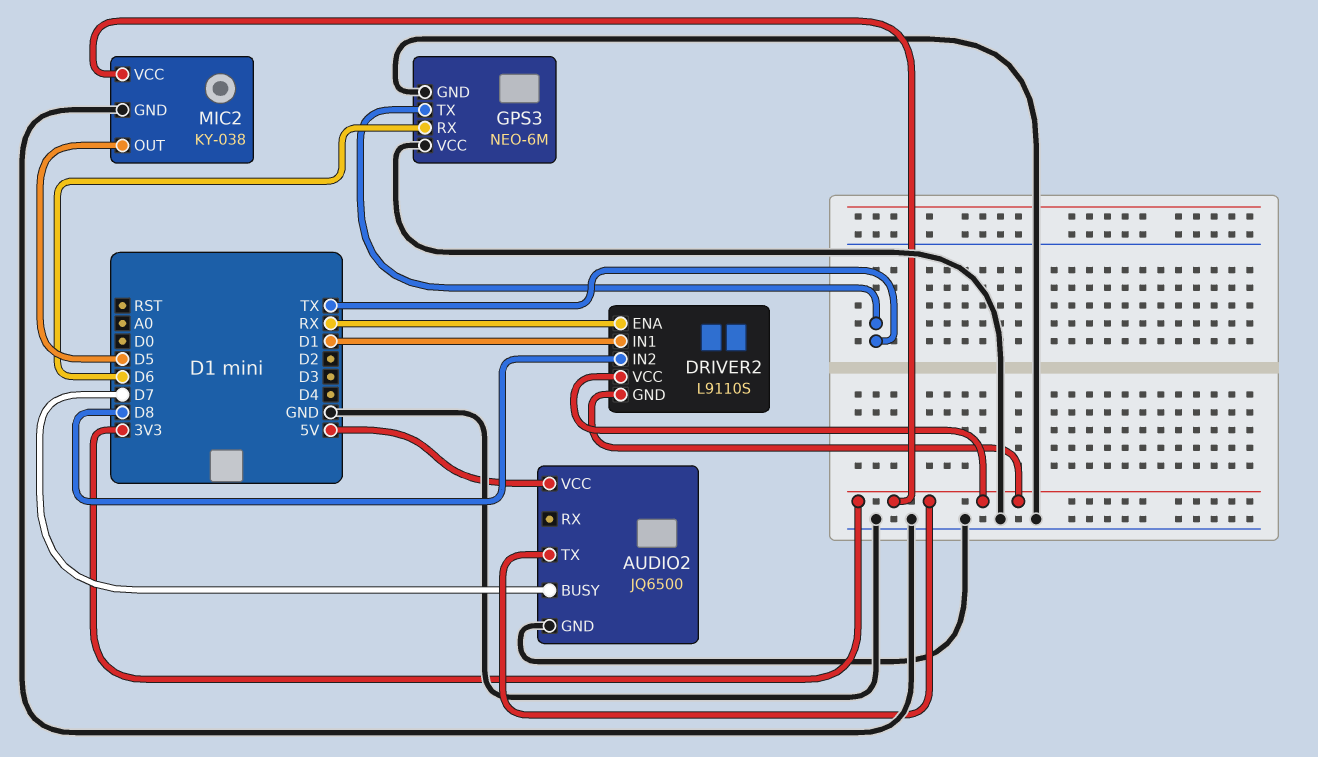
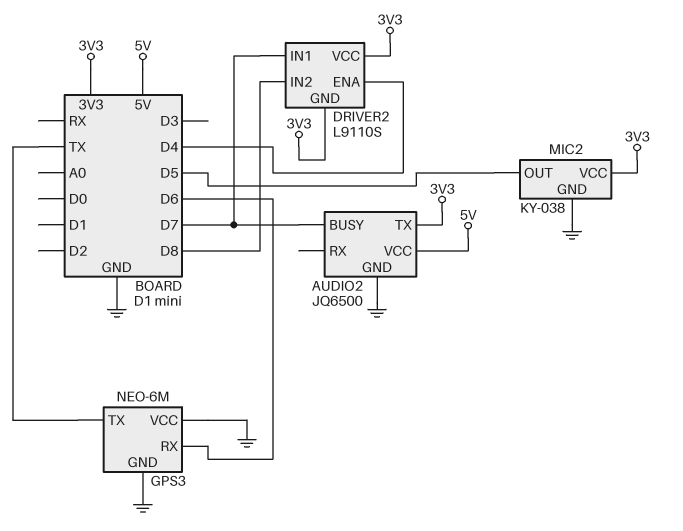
DRIVER2 pin ENA: RX -> D4
DRIVER2 pin IN1: D1 -> D7

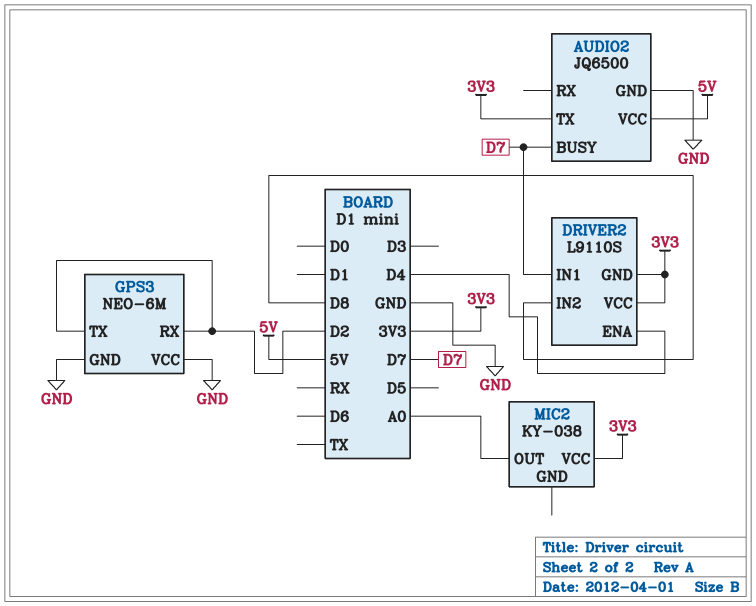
GPS3 pin RX: D6 -> D2
GPS3 pin TX: TX -> D2
MIC2 pin GND: GND -> none
MIC2 pin OUT: D5 -> A0

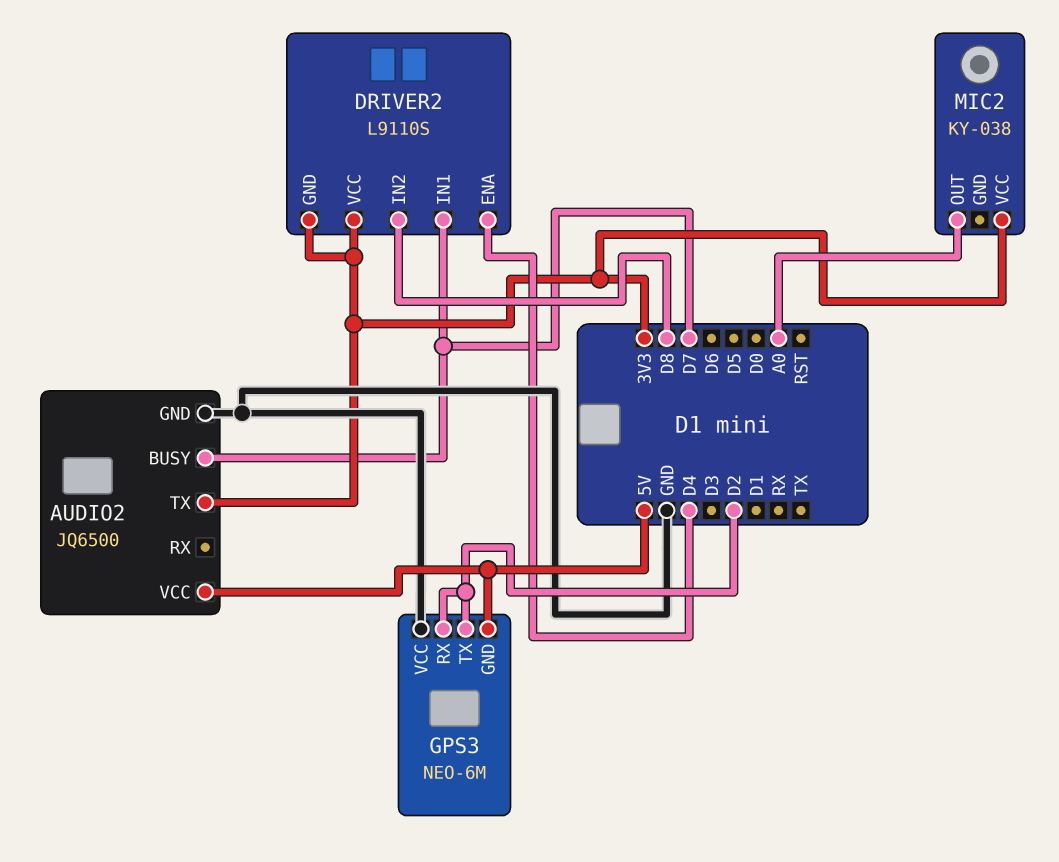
GPS3 pin GND: GND -> 5V

